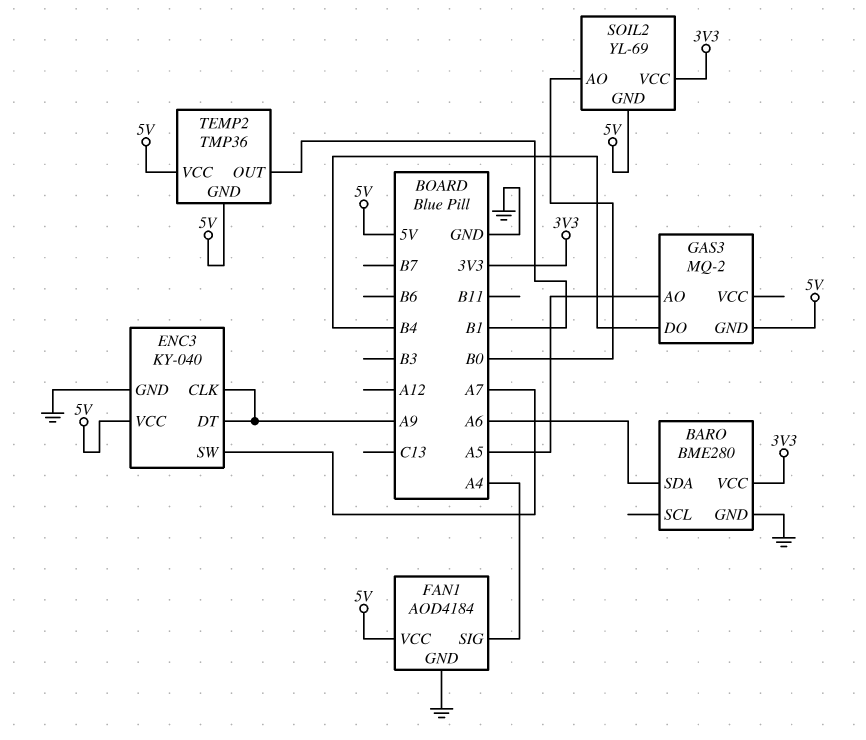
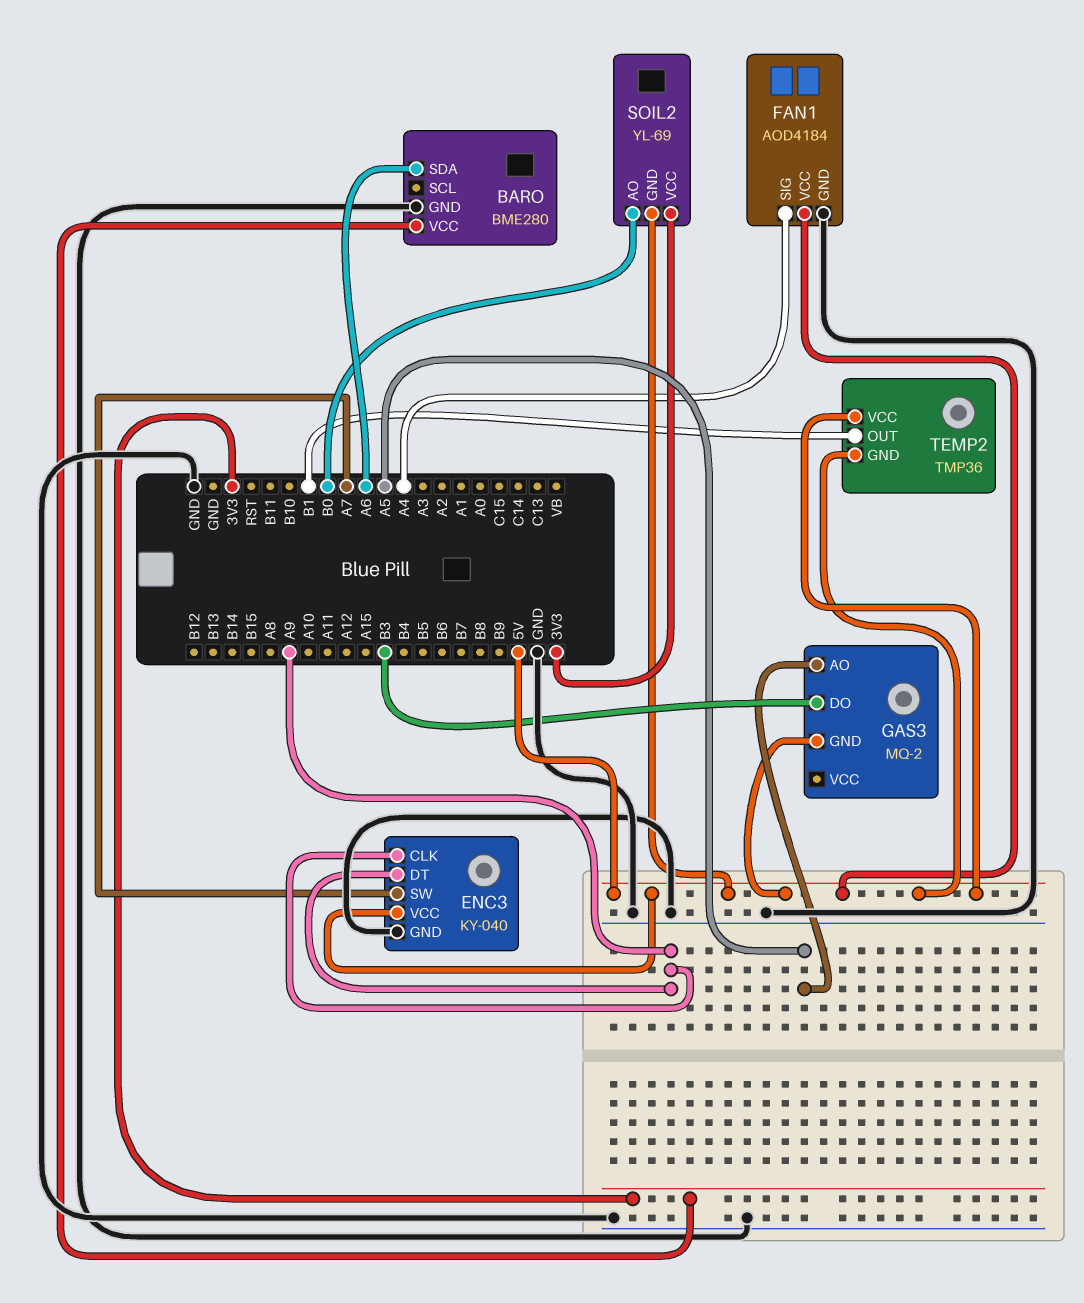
GAS3 pin DO: B4 -> B3

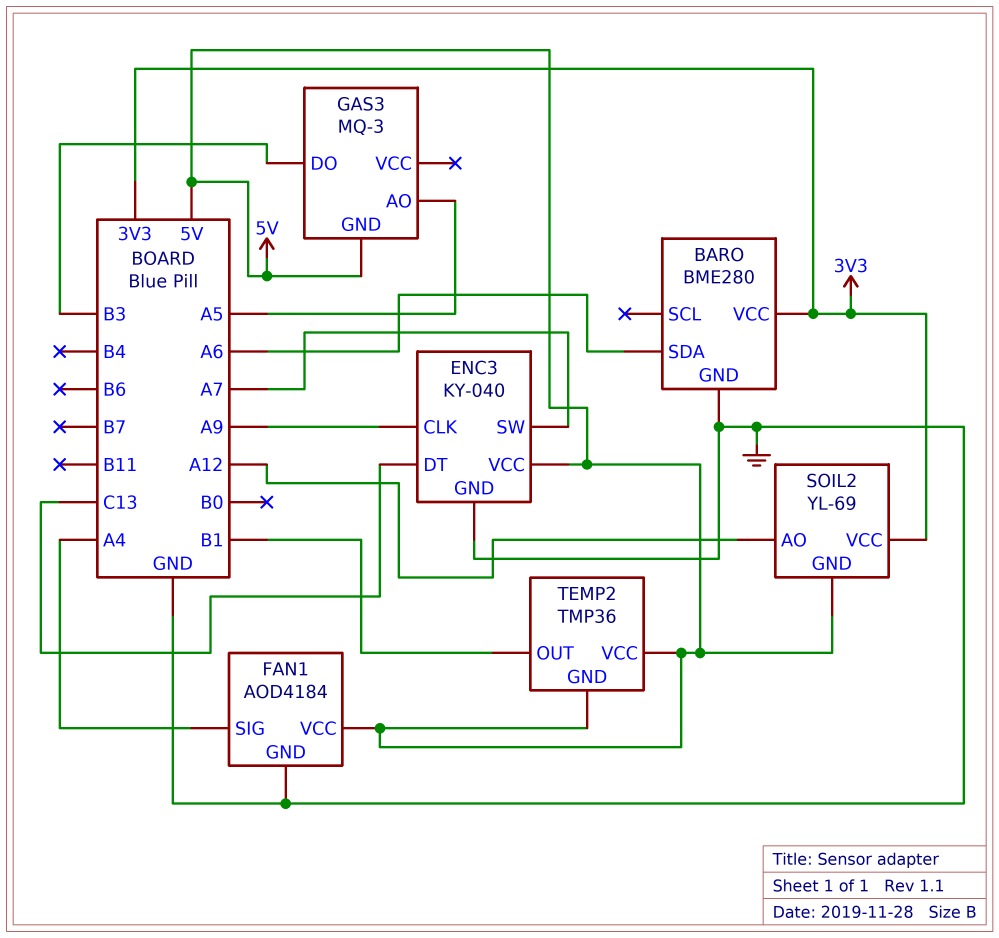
ENC3 pin DT: A9 -> C13
GAS3: MQ-2 -> MQ-3
SOIL2 pin AO: B0 -> A12

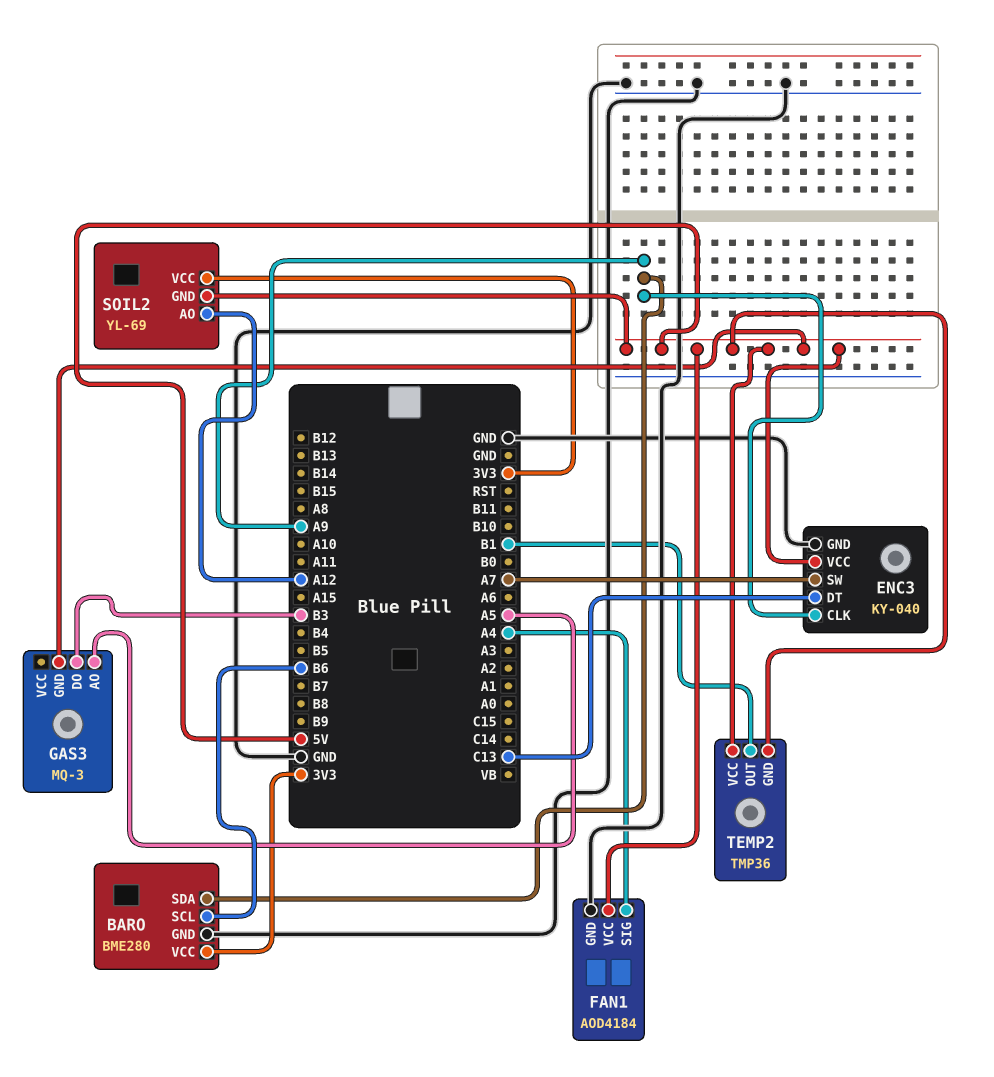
BARO pin SCL: none -> B6
BARO pin SDA: A6 -> A9

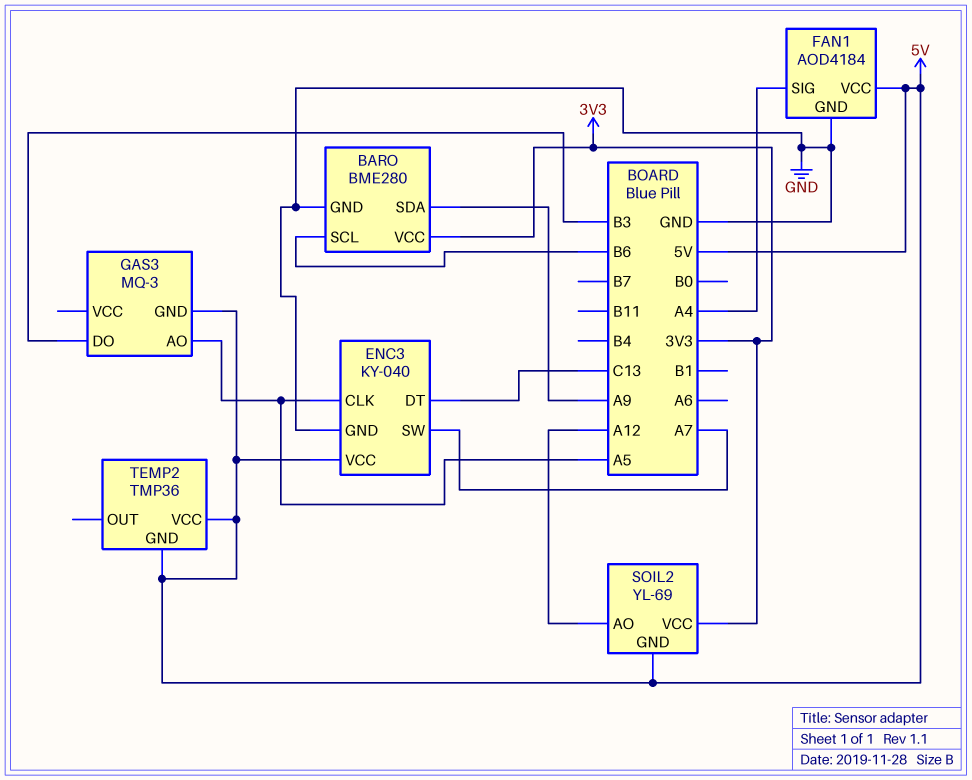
ENC3 pin CLK: A9 -> A5
TEMP2 pin OUT: B1 -> none

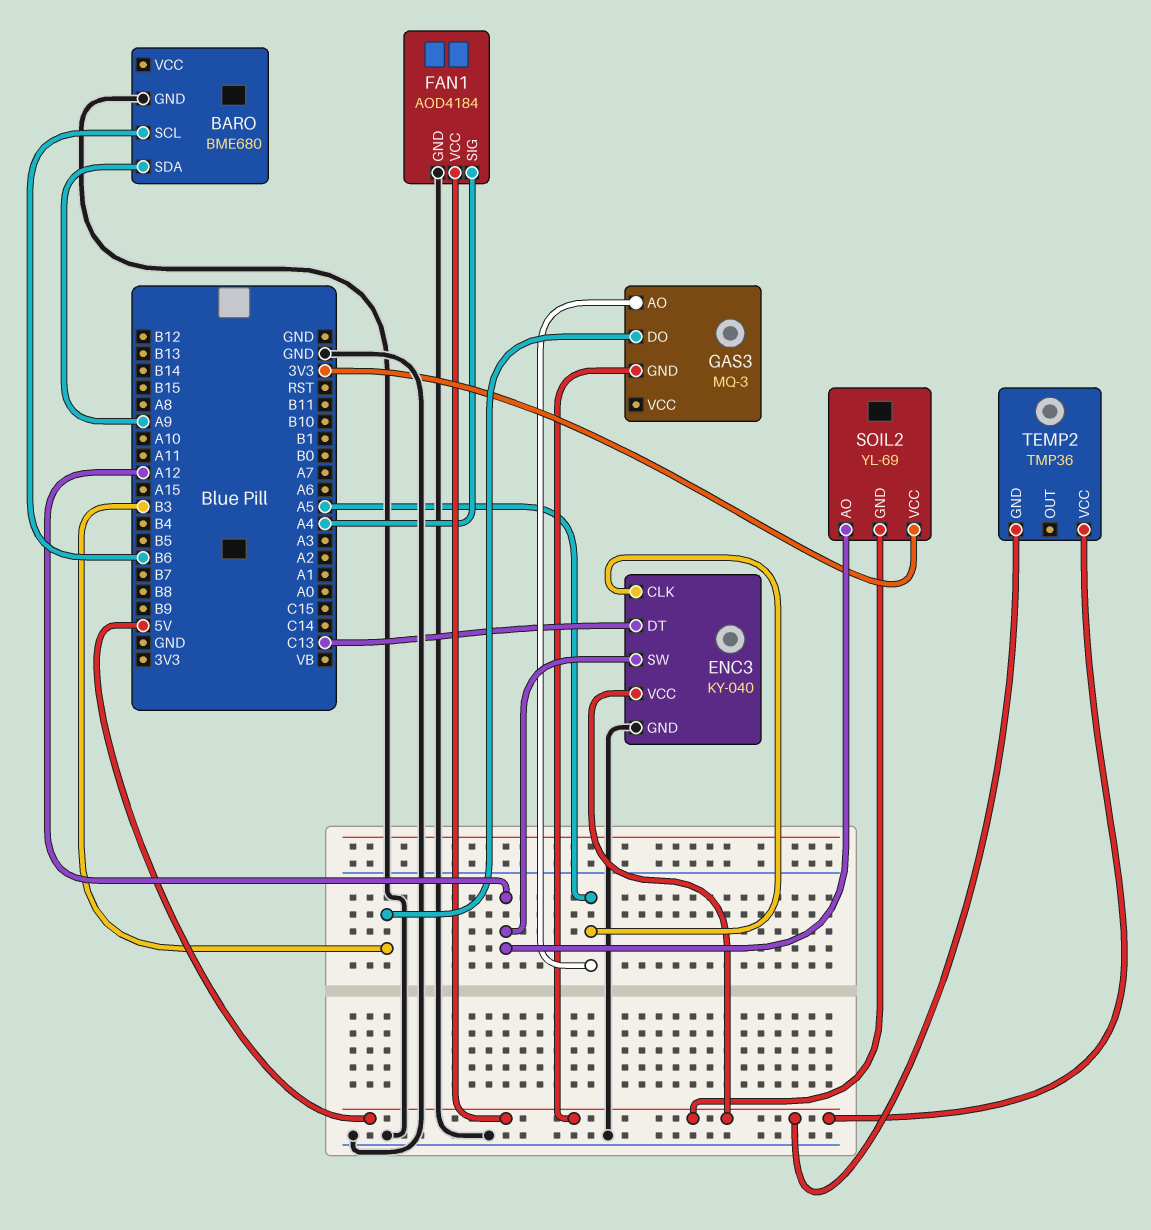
BARO: BME280 -> BME680
BARO pin VCC: 3V3 -> none
ENC3 pin SW: A7 -> A12

